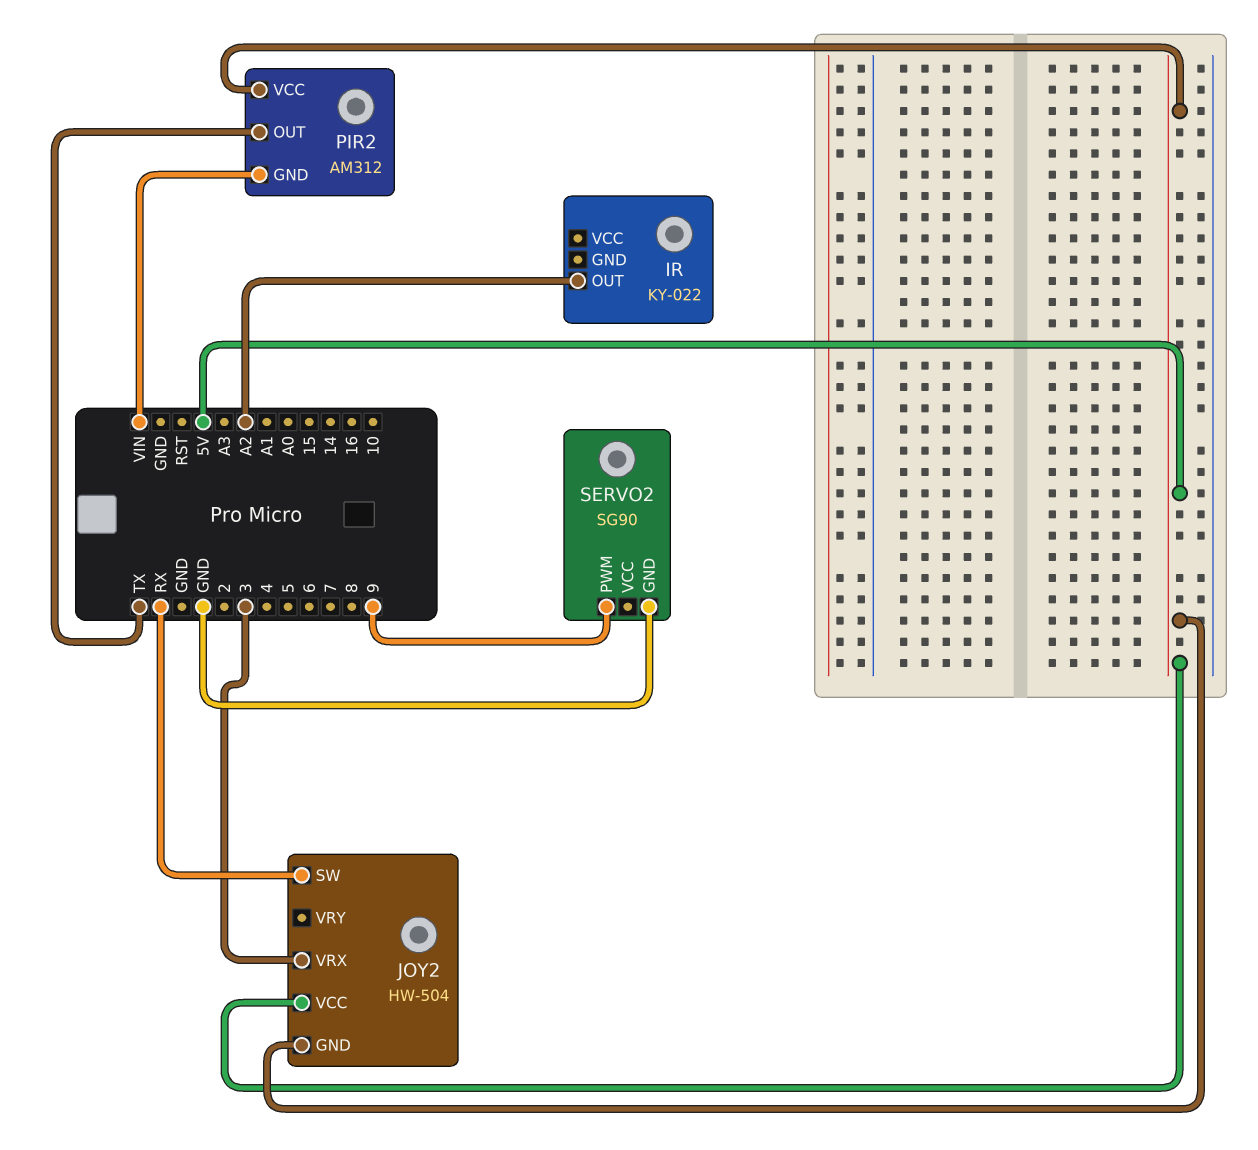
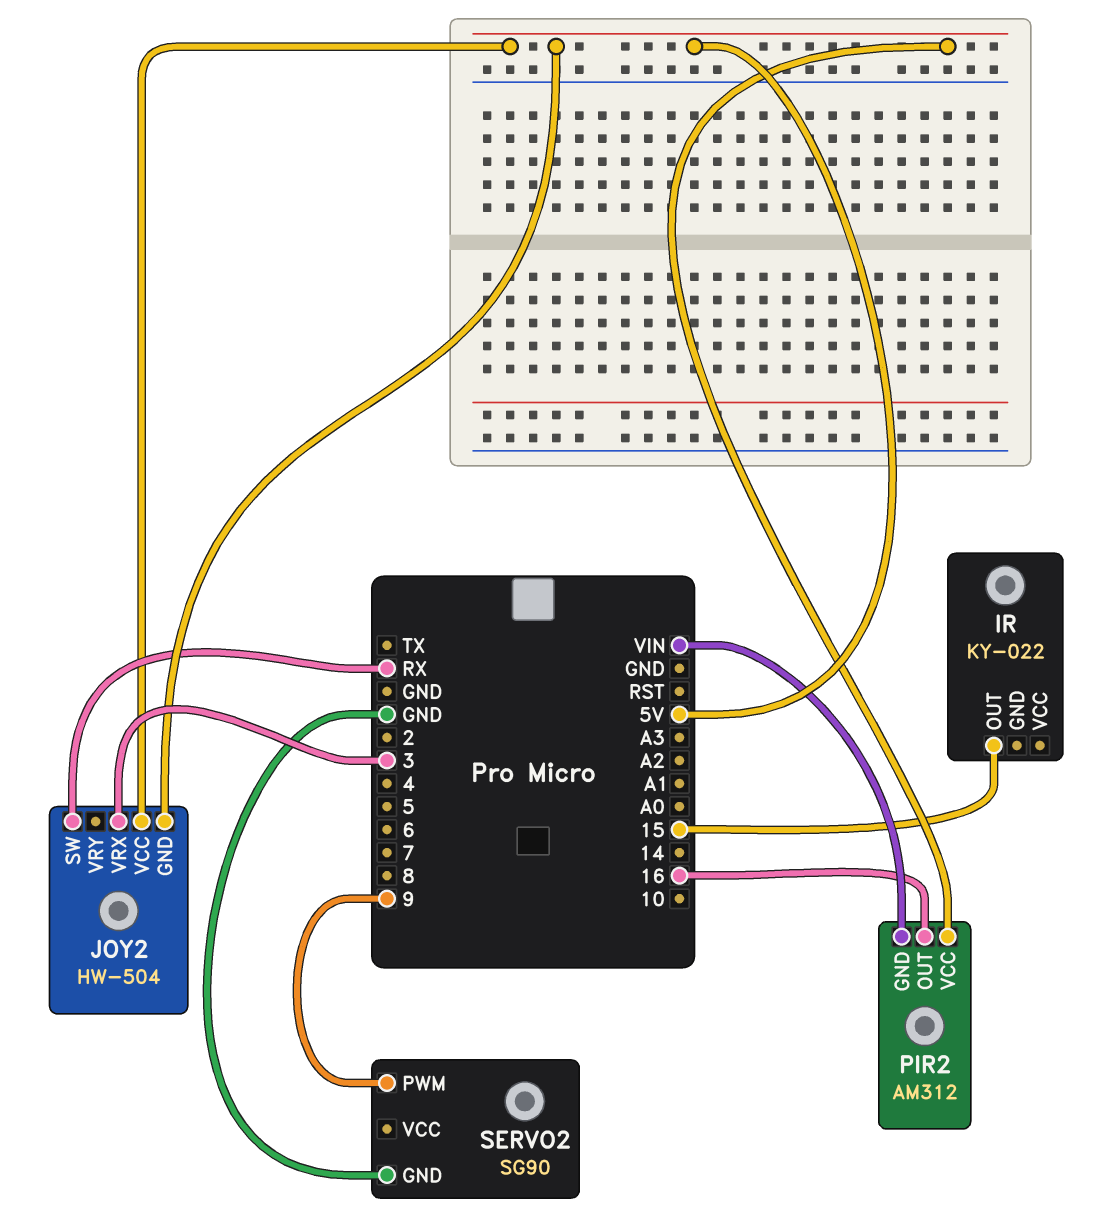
IR pin OUT: A2 -> 15
PIR2 pin OUT: TX -> 16

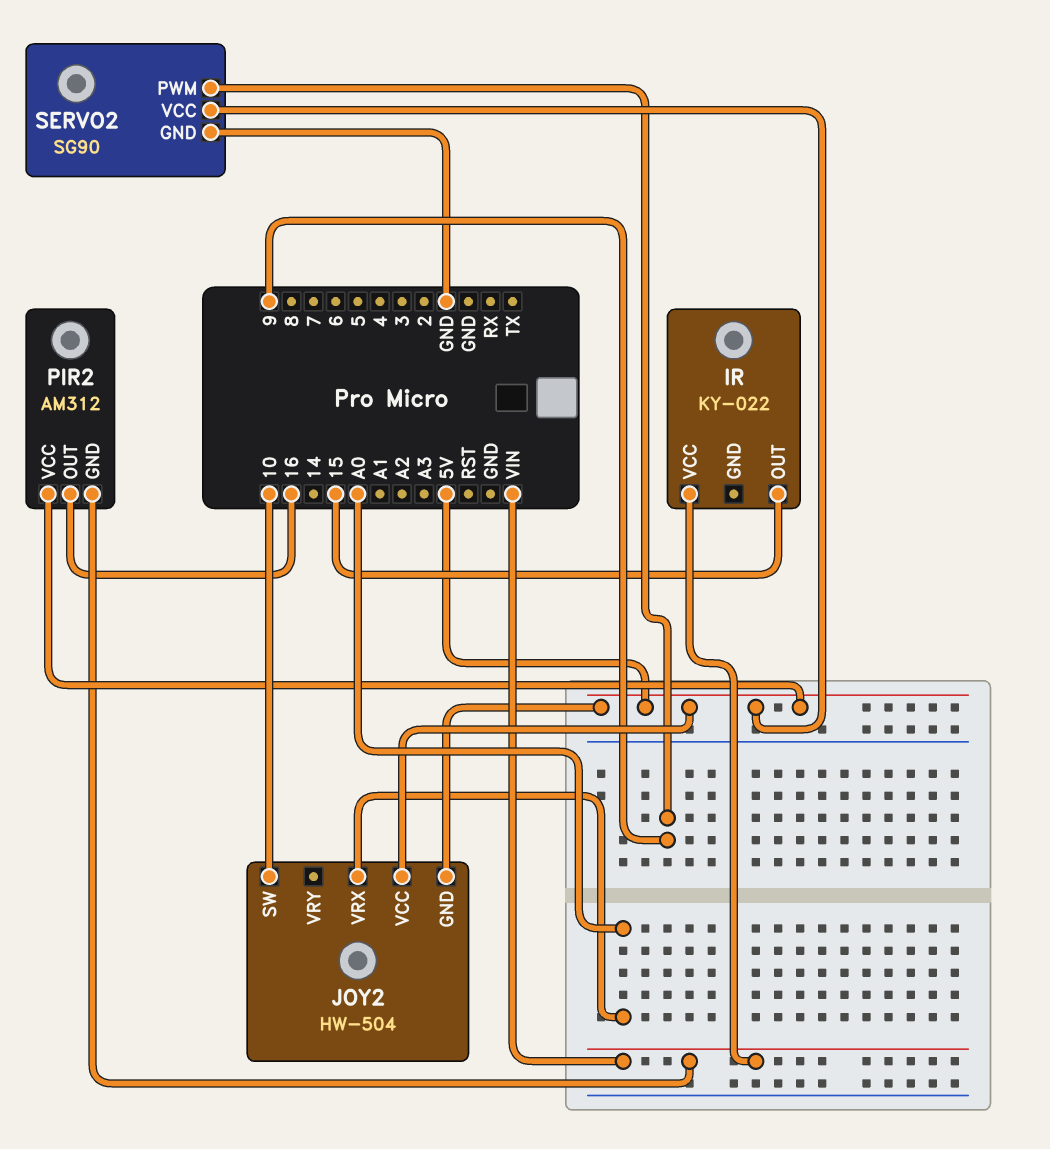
IR pin VCC: none -> VIN
JOY2 pin SW: RX -> 10
JOY2 pin VRX: 3 -> A0
SERVO2 pin VCC: none -> 5V

